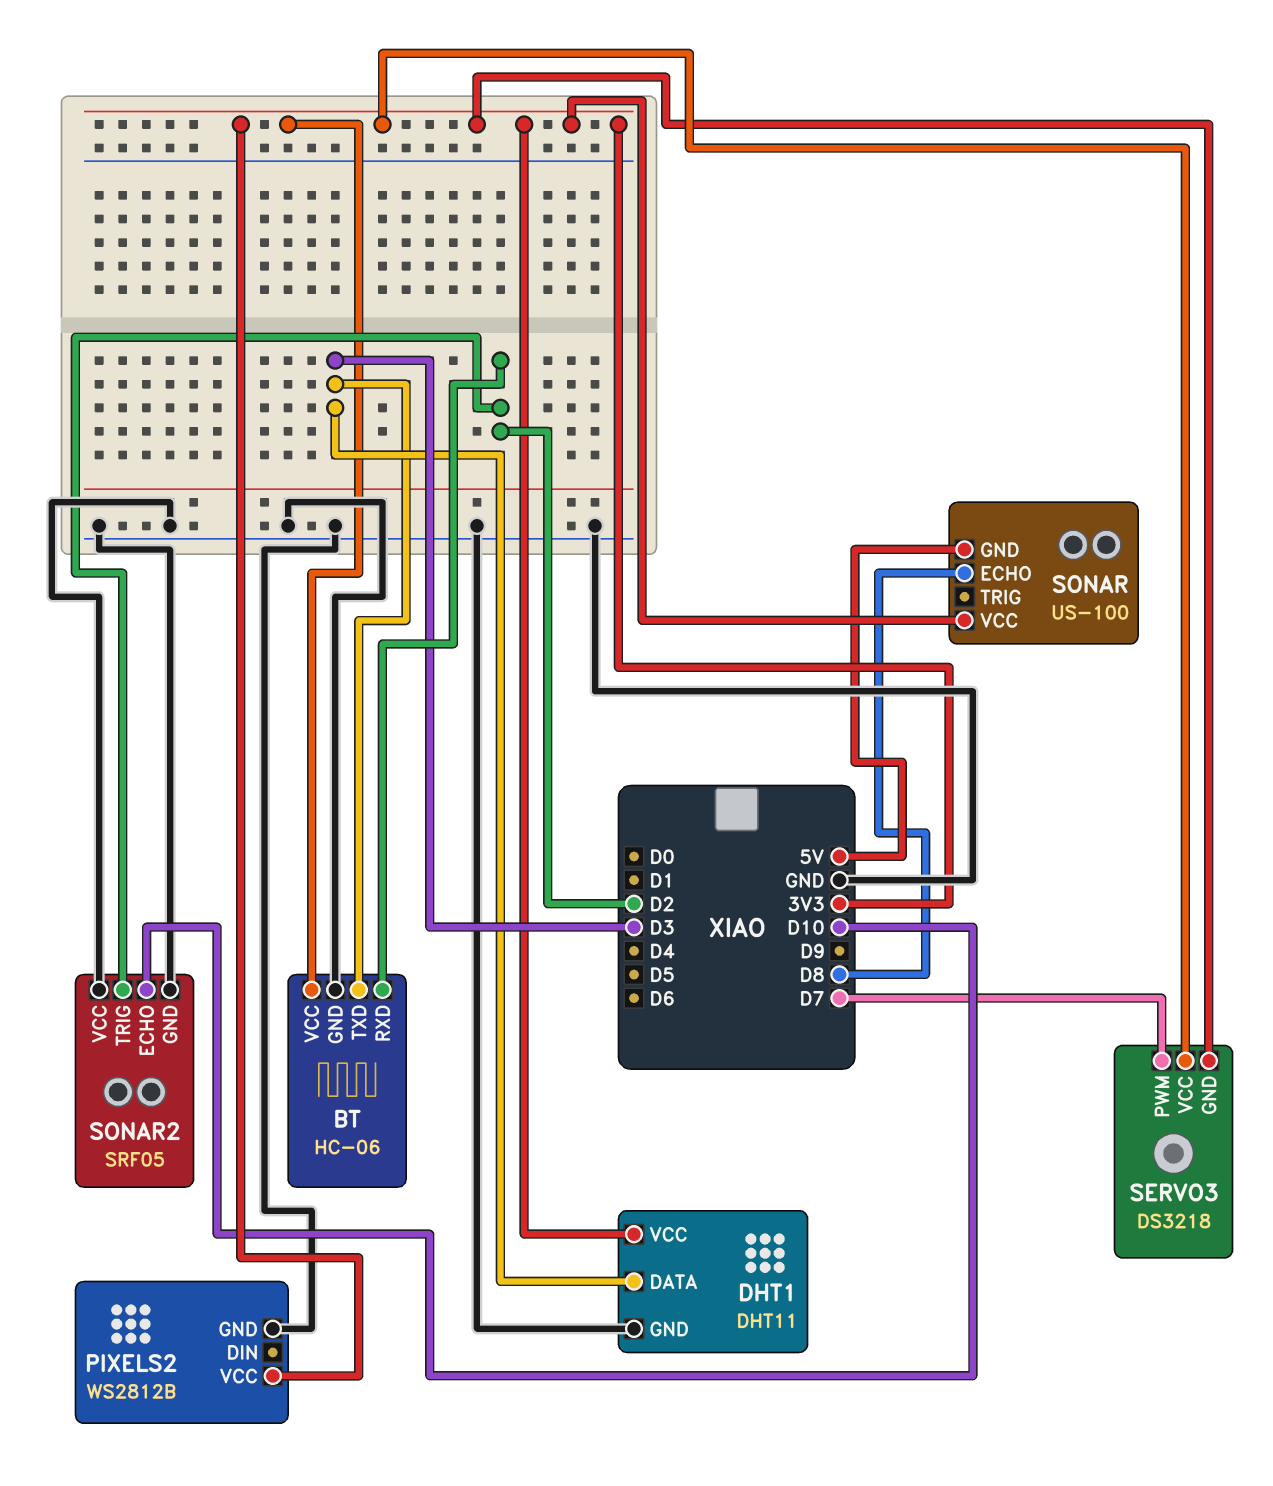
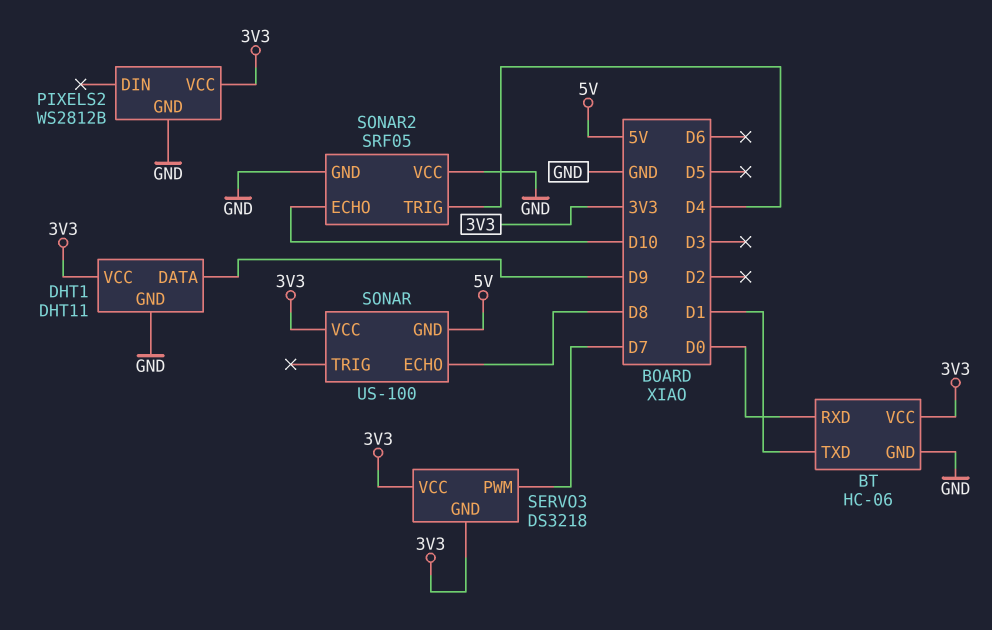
BT pin RXD: D2 -> D0
BT pin TXD: D3 -> D1
DHT1 pin DATA: D3 -> D9
SONAR2 pin TRIG: D2 -> D4

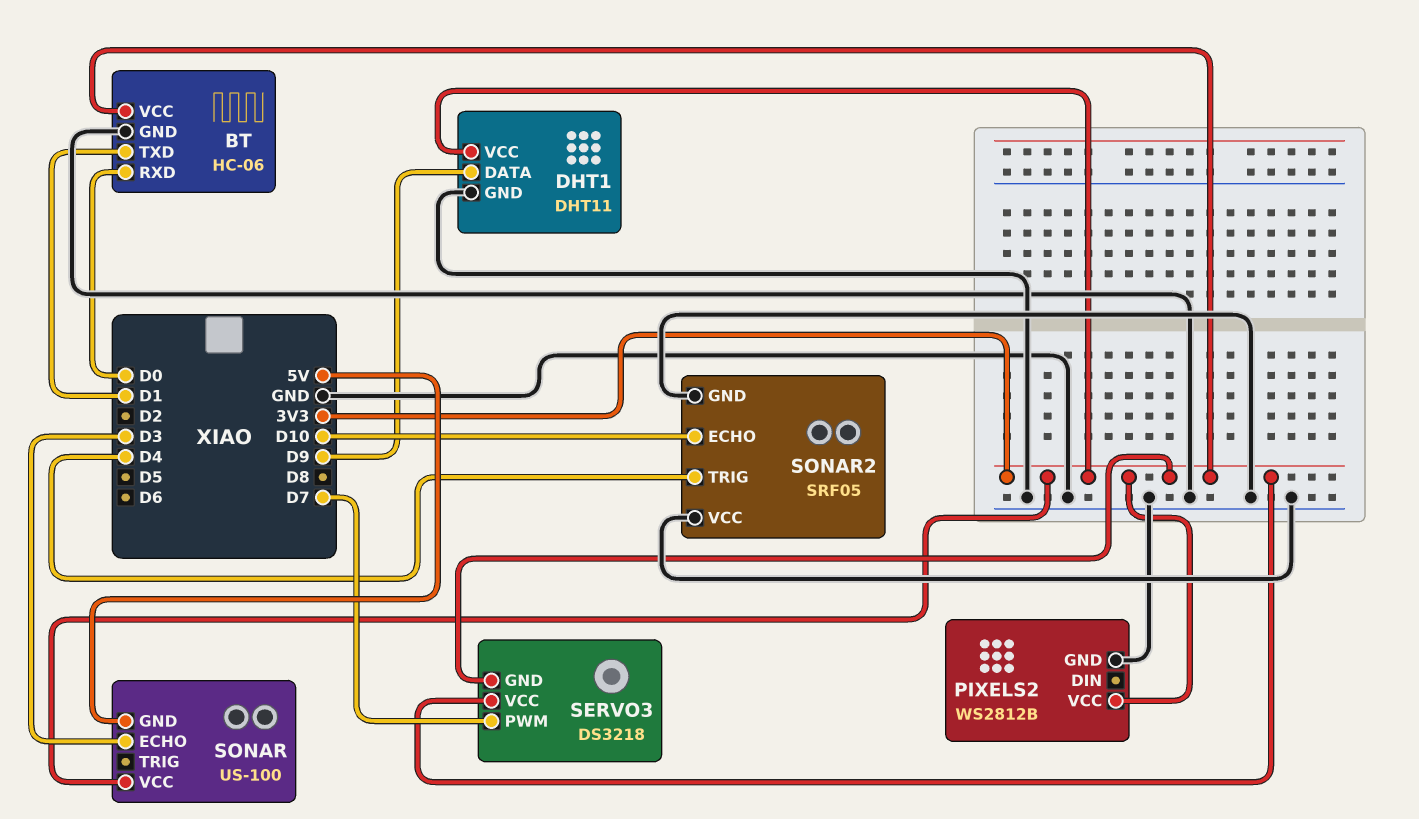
SONAR pin ECHO: D8 -> D3

